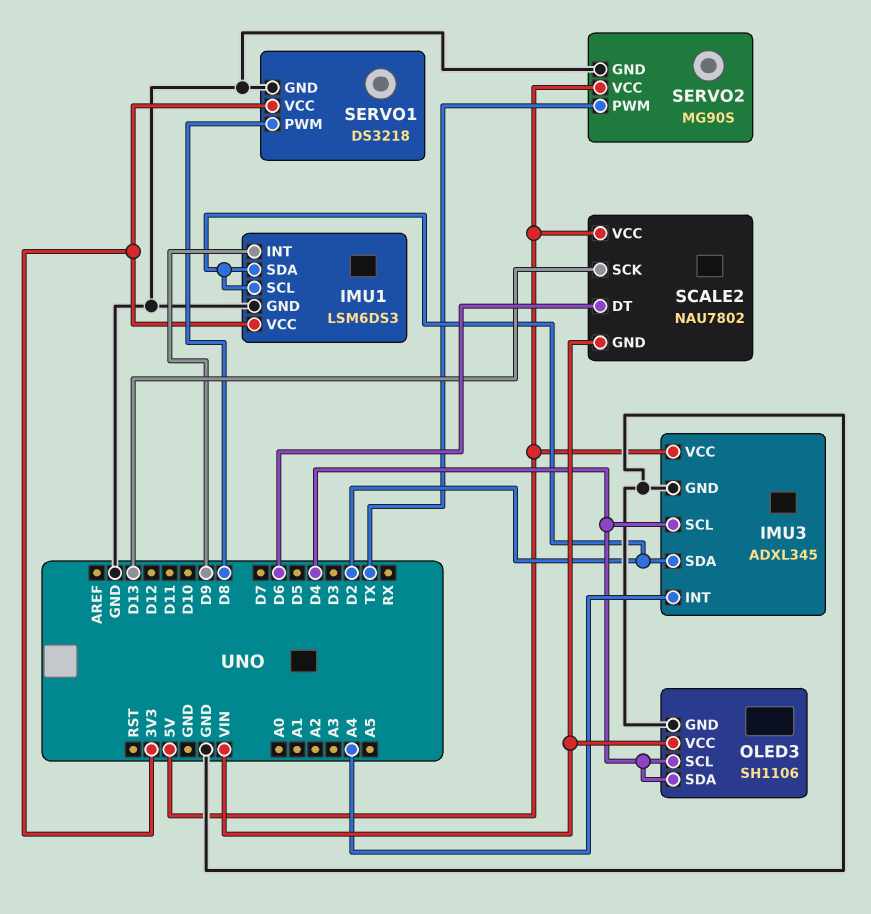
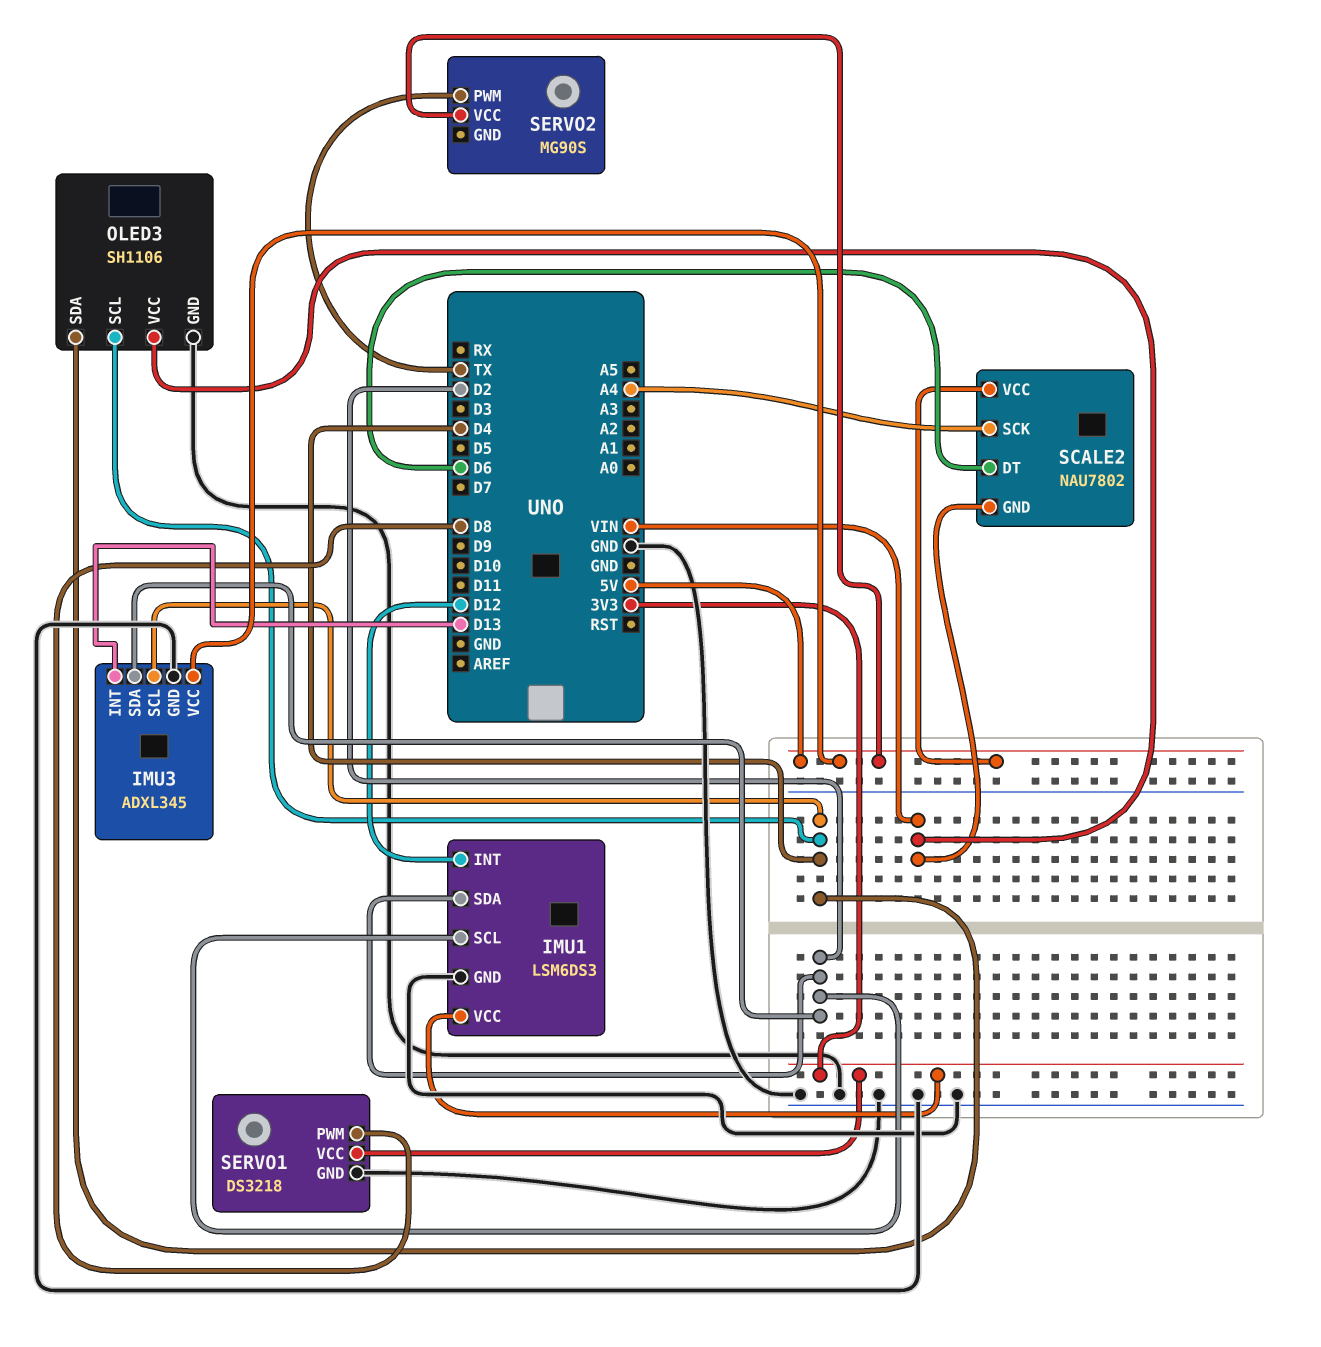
IMU1 pin INT: D9 -> D12
IMU3 pin INT: A4 -> D13
SCALE2 pin SCK: D13 -> A4
SERVO2 pin GND: GND -> none

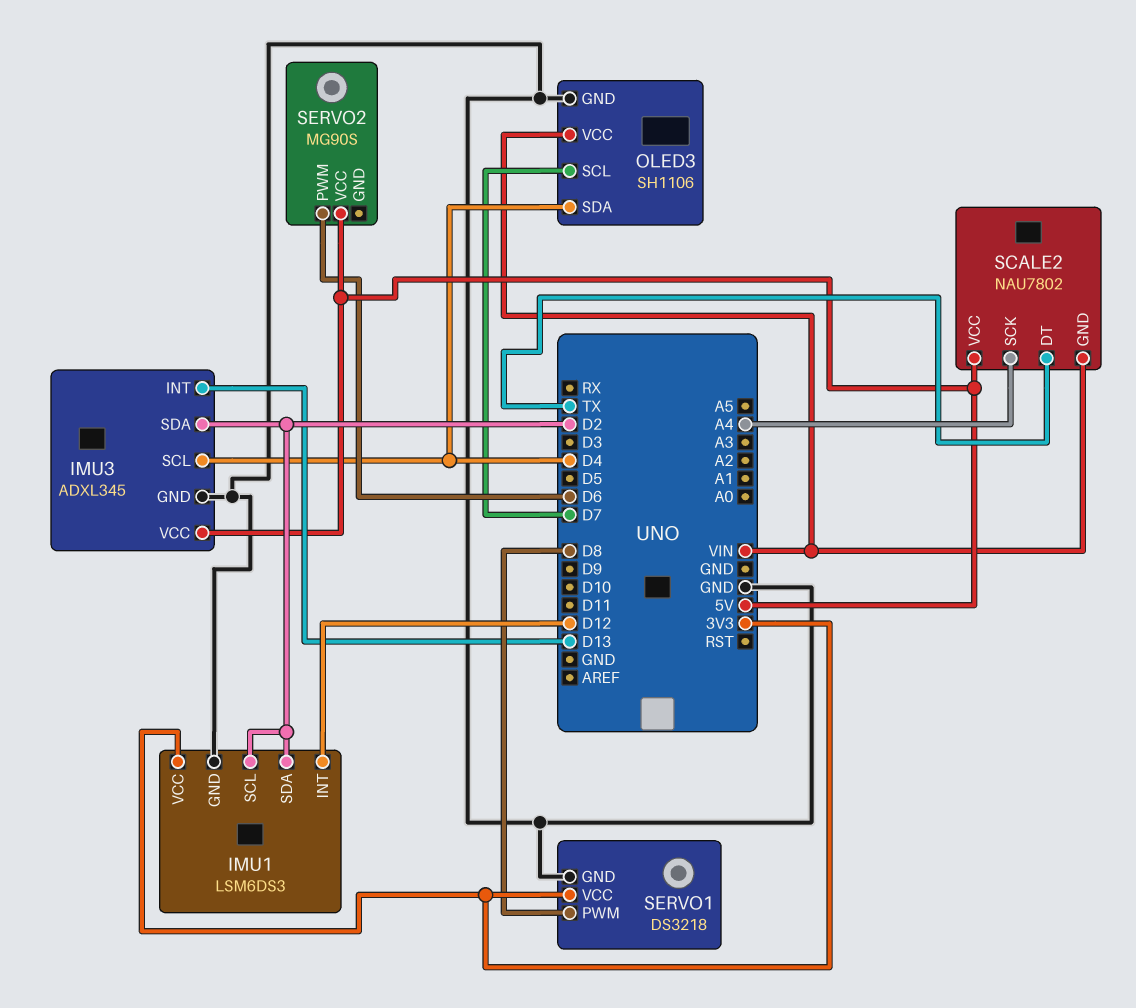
OLED3 pin SCL: D4 -> D7
SCALE2 pin DT: D6 -> TX
SERVO2 pin PWM: TX -> D6

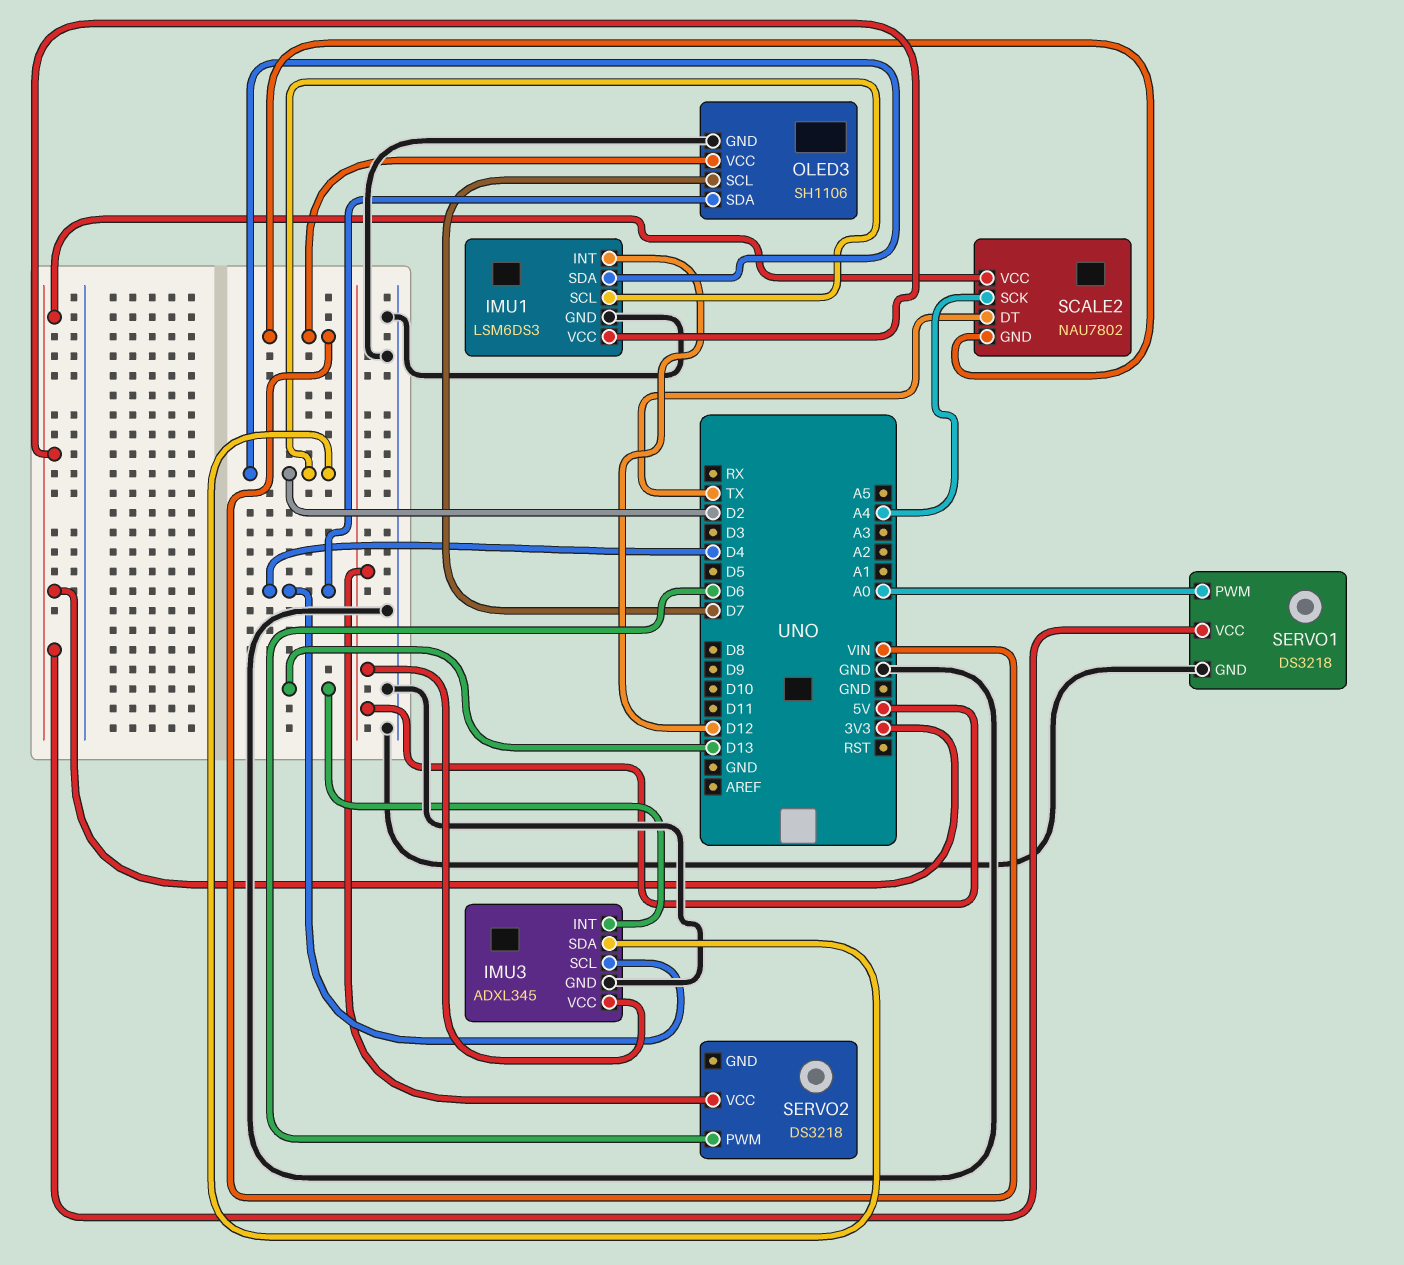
SCALE2 pin VCC: 5V -> 3V3
SERVO1 pin PWM: D8 -> A0
SERVO2: MG90S -> DS3218

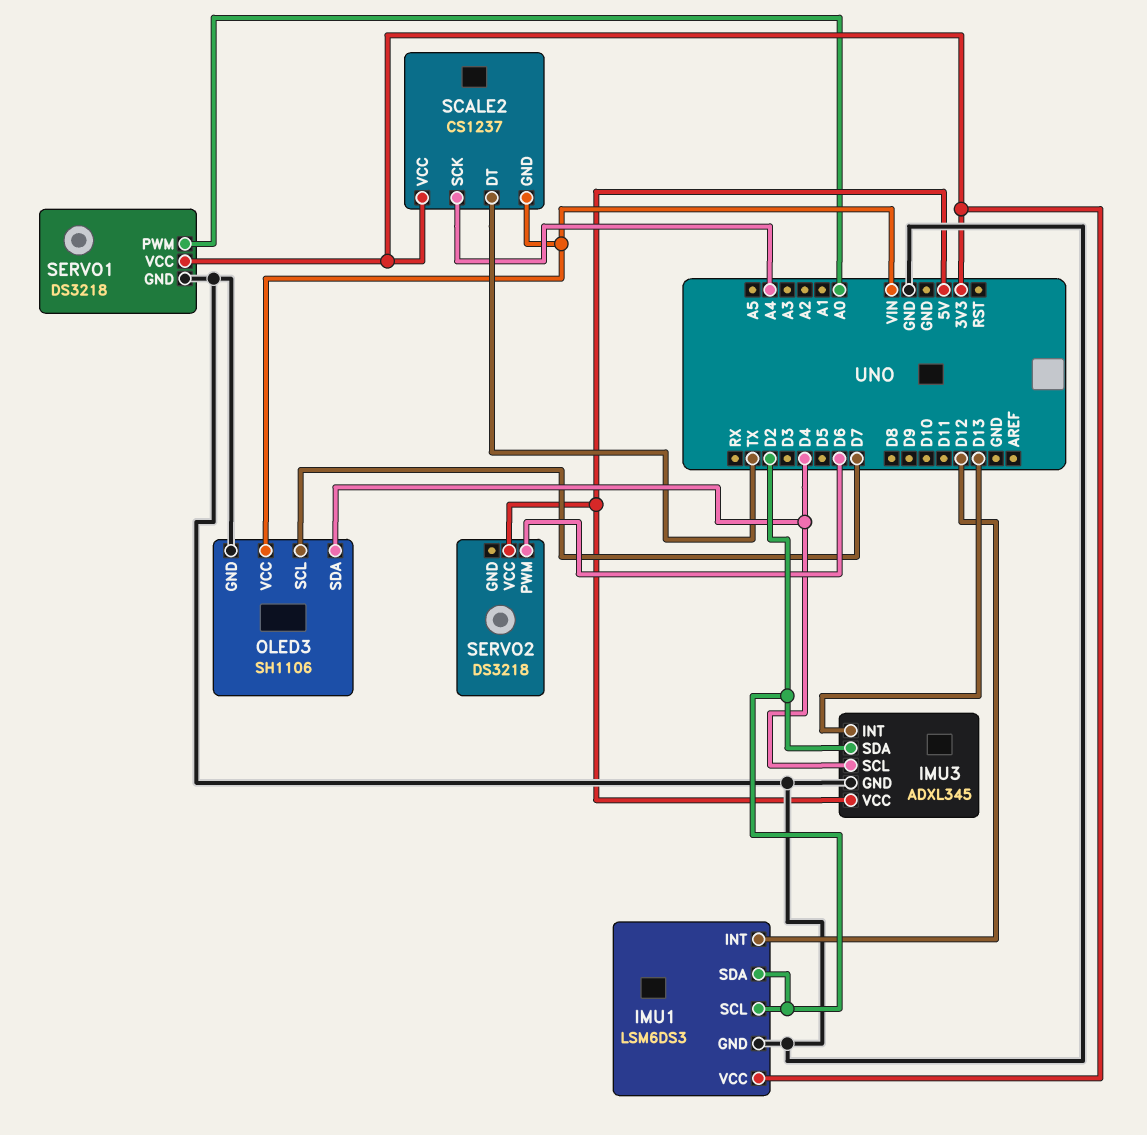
SCALE2: NAU7802 -> CS1237

